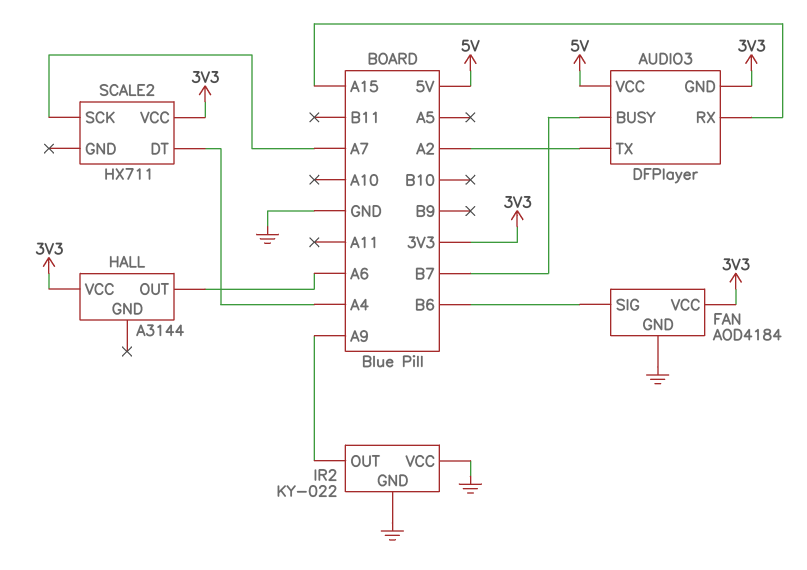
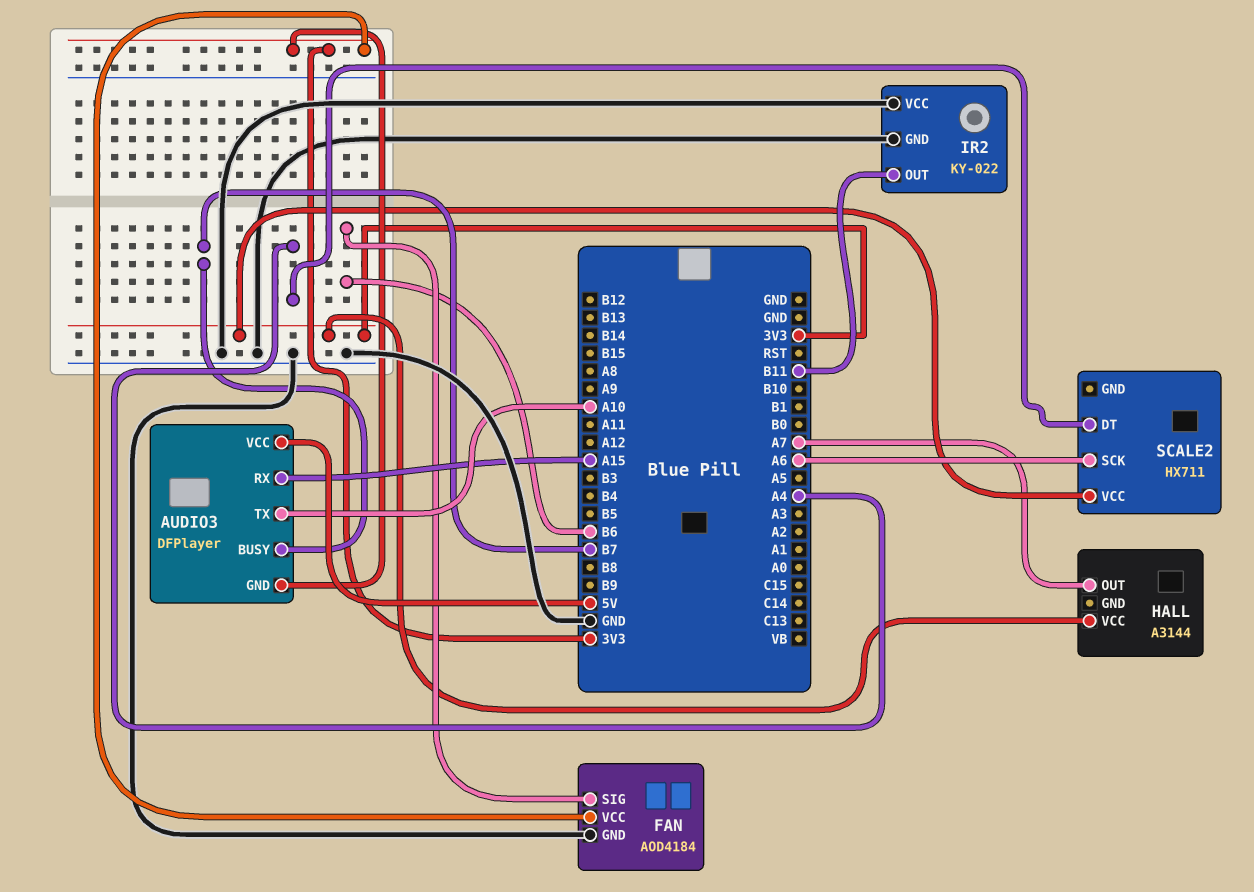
AUDIO3 pin TX: A2 -> A10
HALL pin OUT: A6 -> A7
IR2 pin OUT: A9 -> B11
SCALE2 pin SCK: A7 -> A6

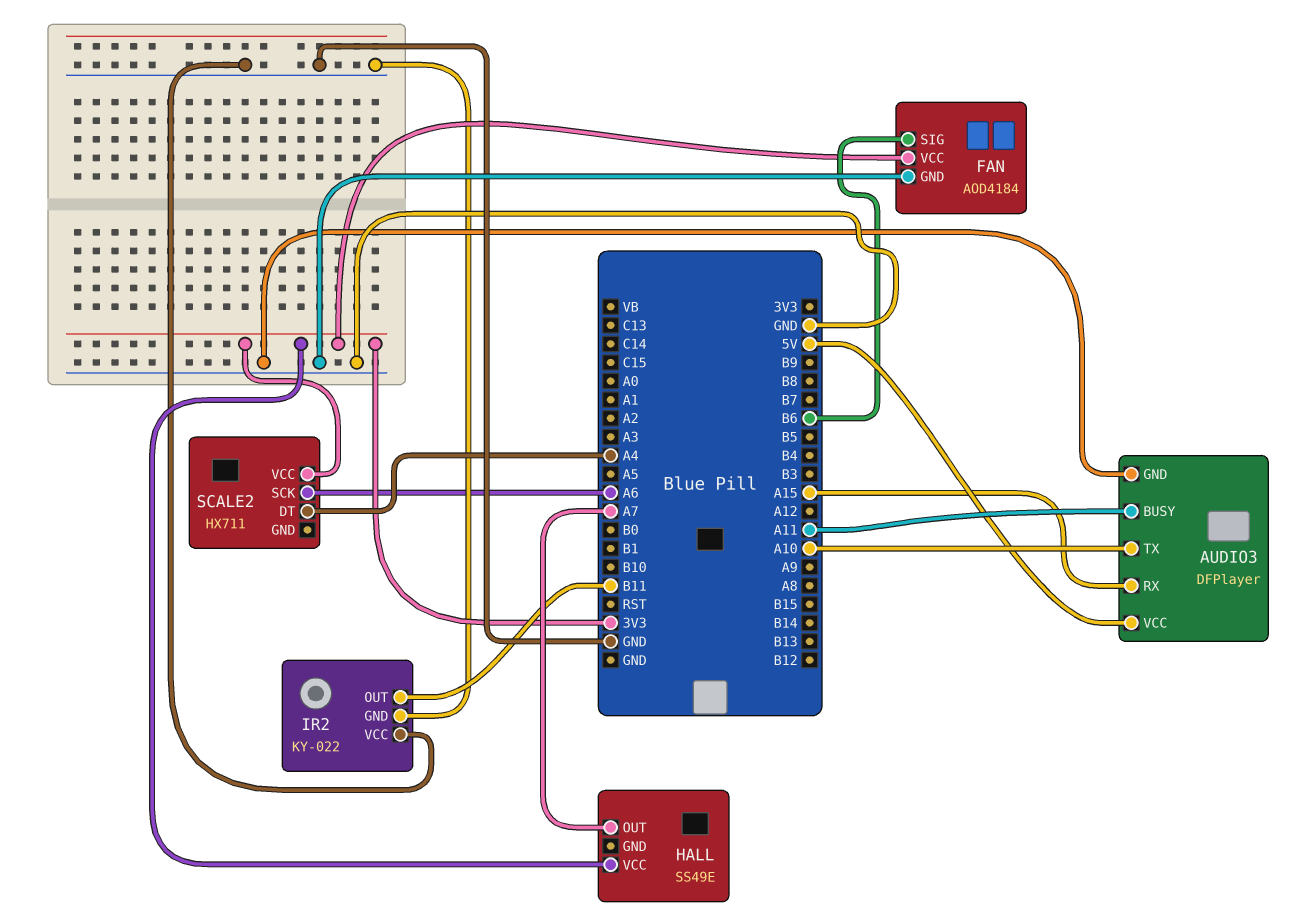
AUDIO3 pin BUSY: B7 -> A11
AUDIO3 pin GND: 3V3 -> GND
HALL: A3144 -> SS49E

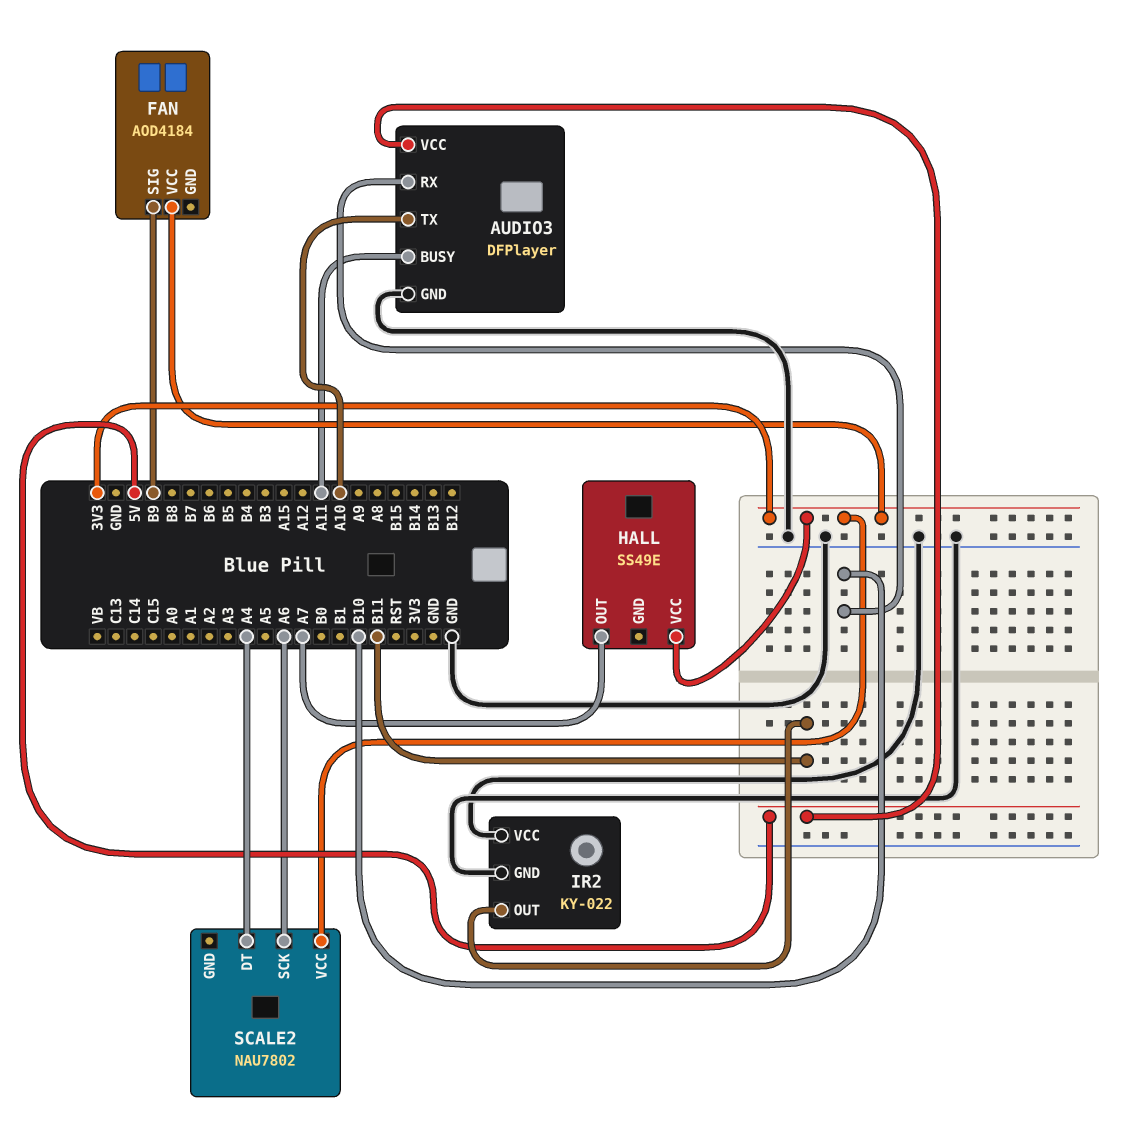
AUDIO3 pin RX: A15 -> B10
FAN pin GND: GND -> none
FAN pin SIG: B6 -> B9
SCALE2: HX711 -> NAU7802

